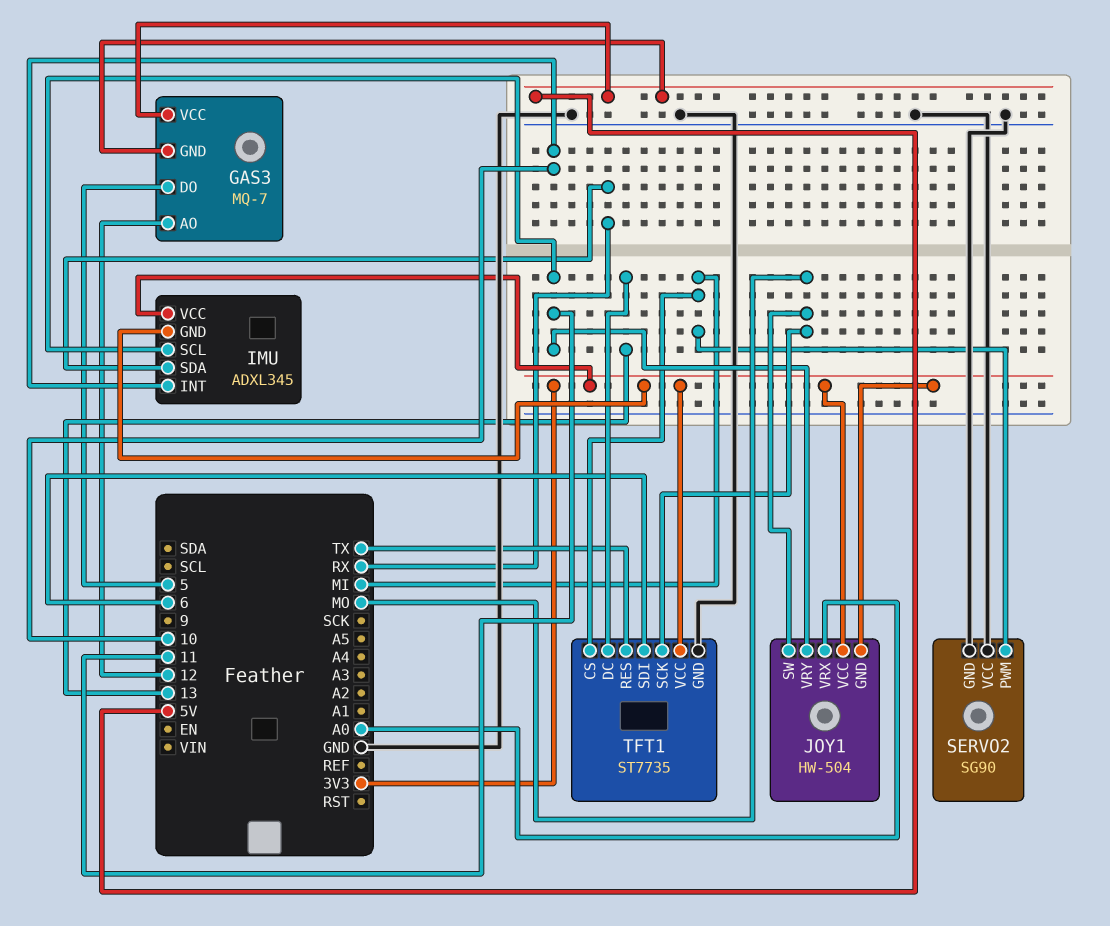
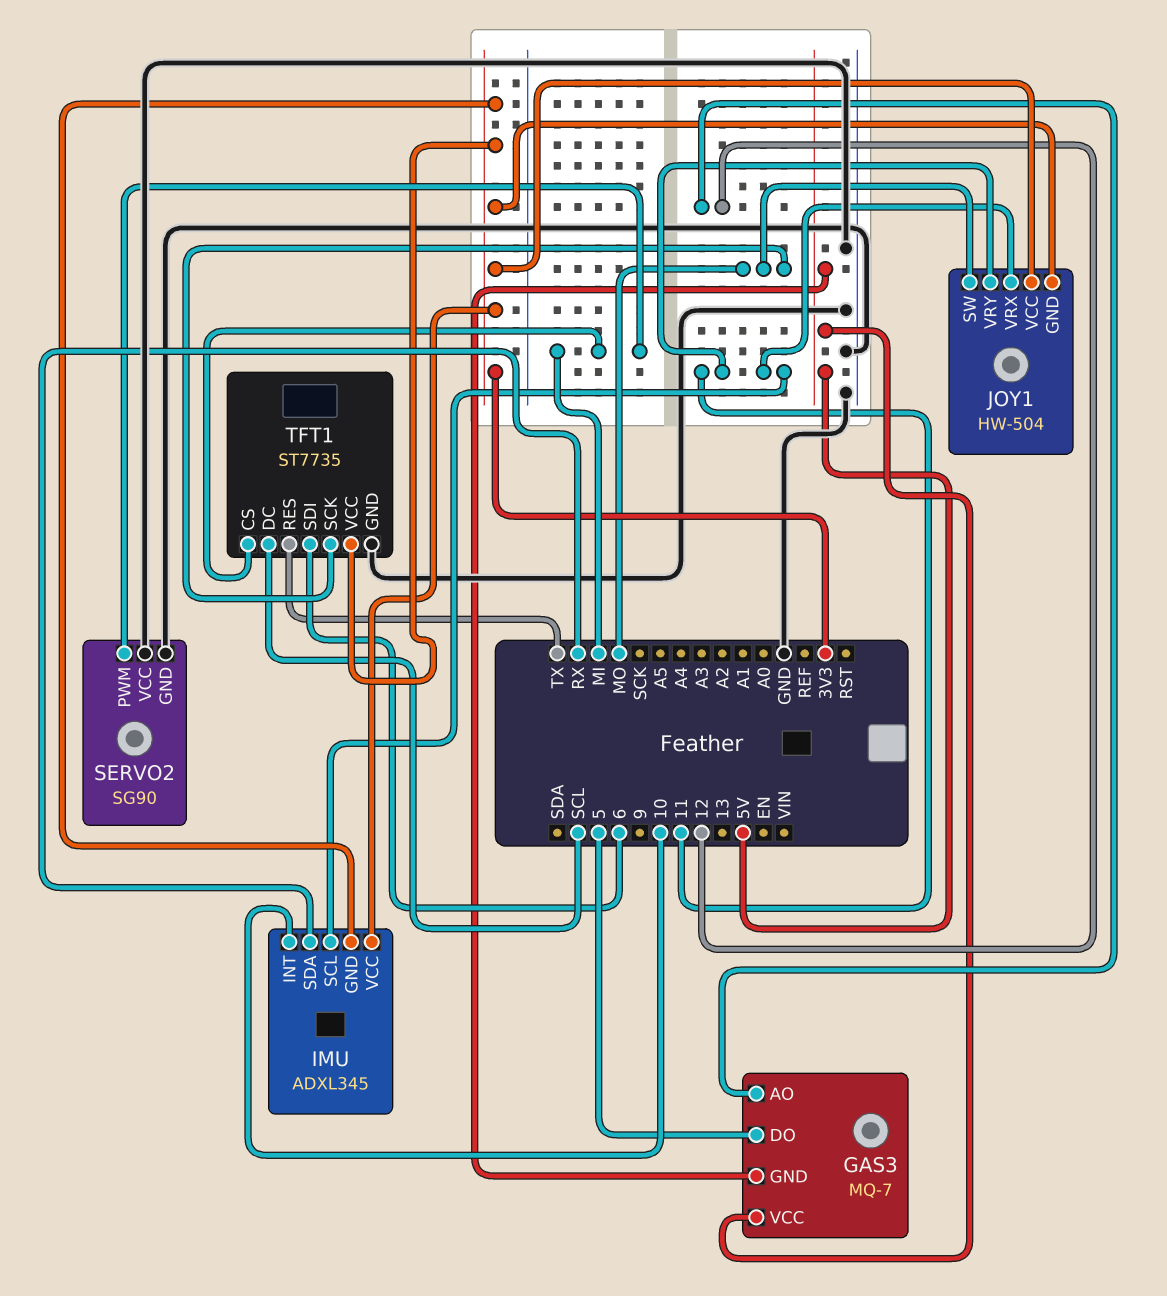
JOY1 pin VRX: A0 -> 11
TFT1 pin DC: 13 -> SCL

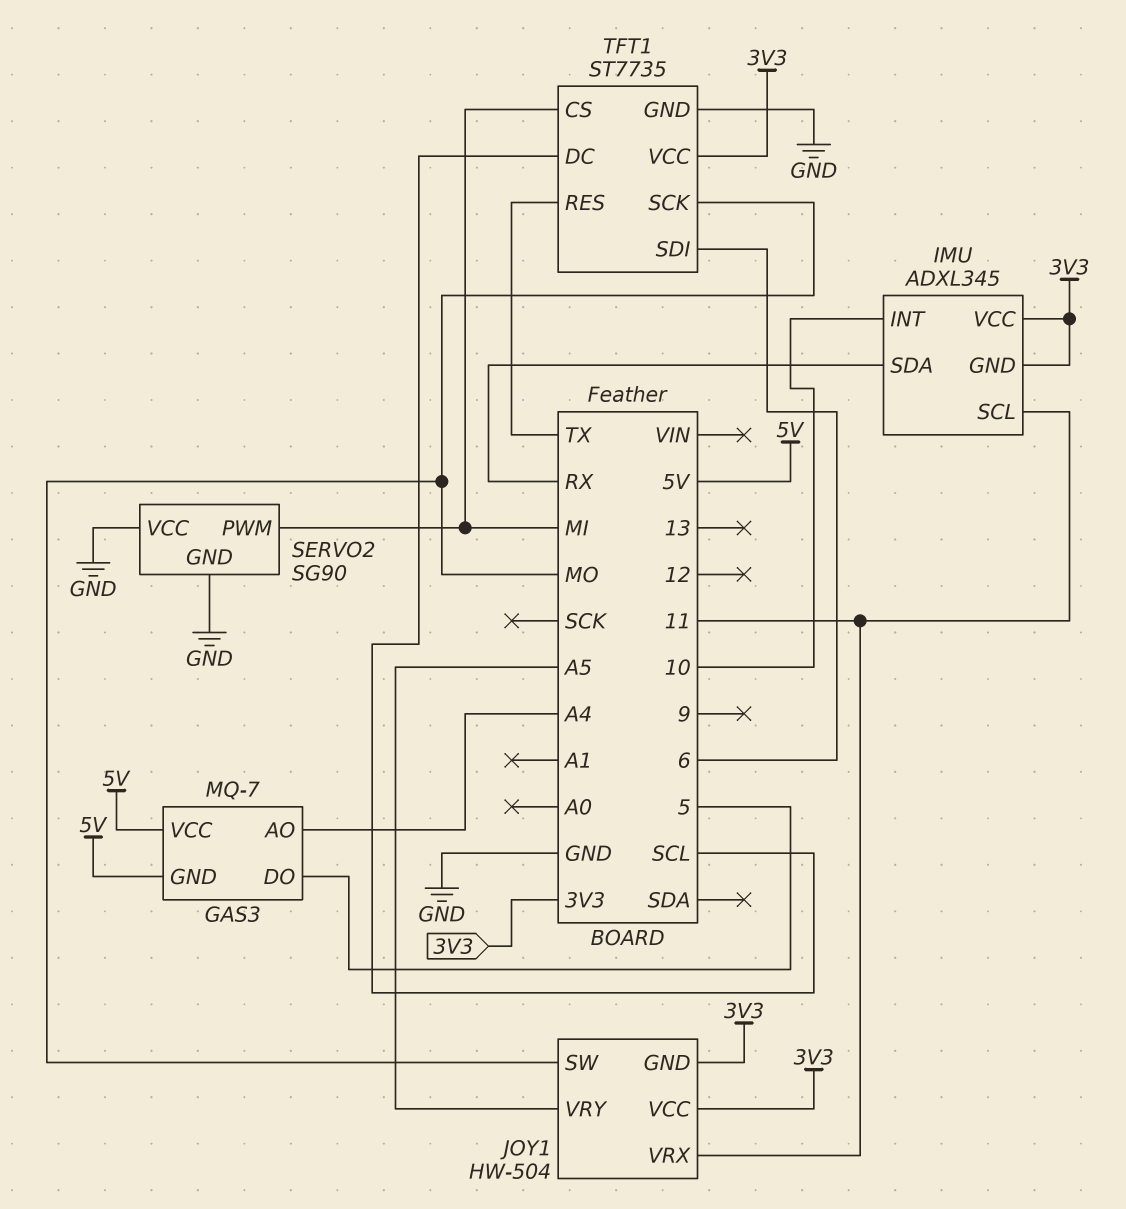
GAS3 pin AO: 12 -> A4
JOY1 pin VRY: 11 -> A5

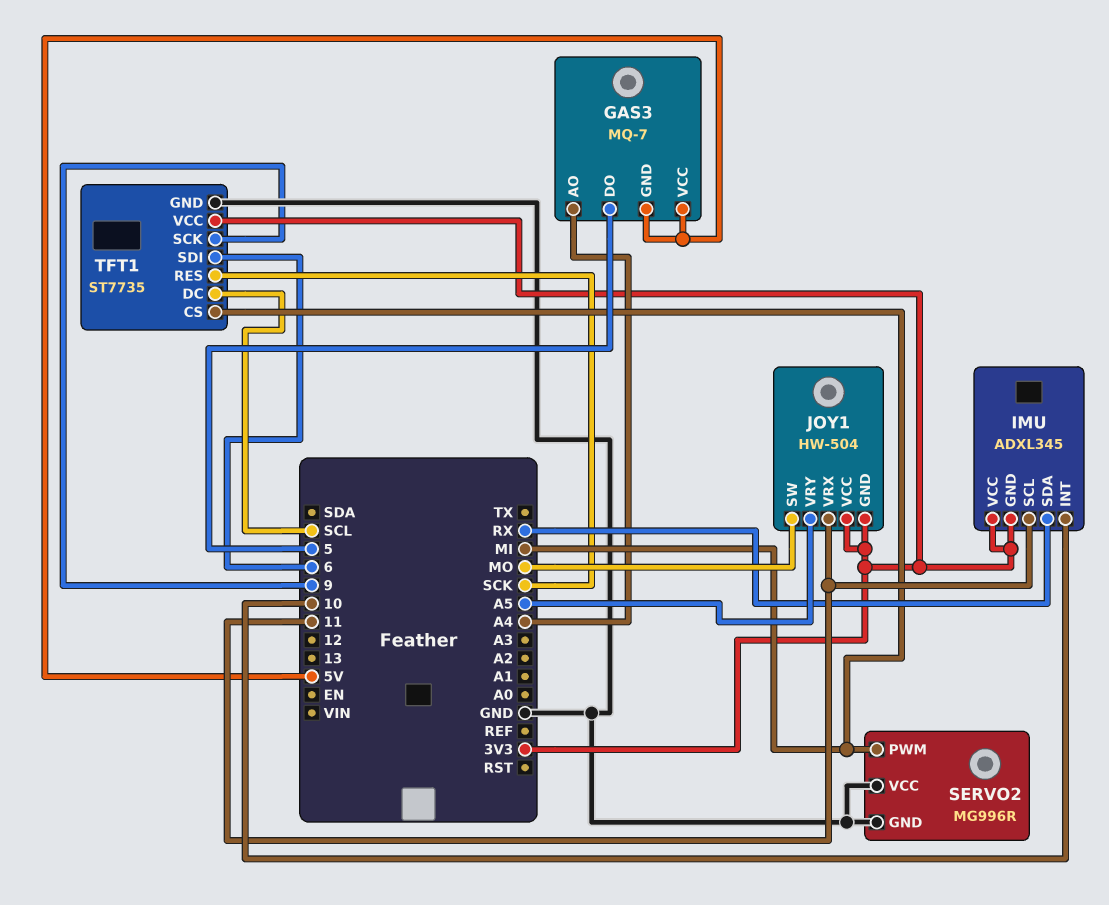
SERVO2: SG90 -> MG996R
TFT1 pin RES: TX -> SCK
TFT1 pin SCK: MO -> 9

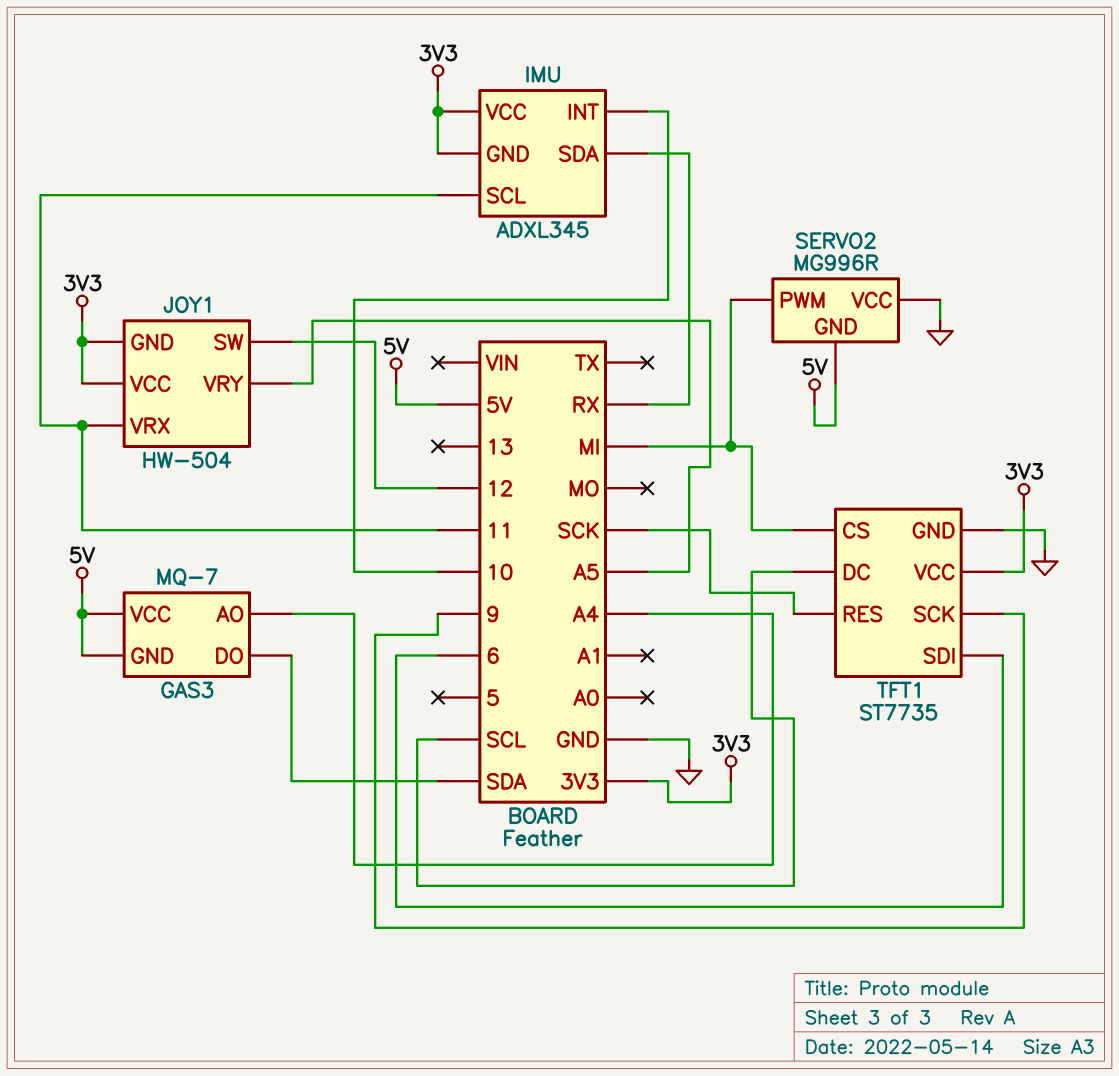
GAS3 pin DO: 5 -> SDA
JOY1 pin SW: MO -> 12
SERVO2 pin GND: GND -> 5V

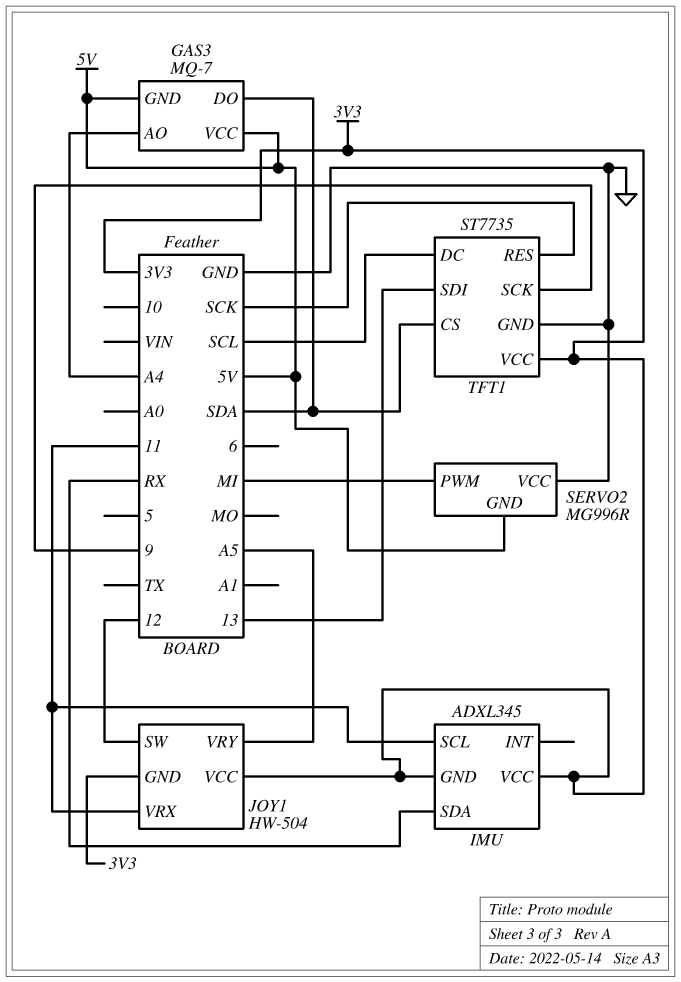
IMU pin INT: 10 -> none
TFT1 pin CS: MI -> SDA
TFT1 pin SDI: 6 -> 13

